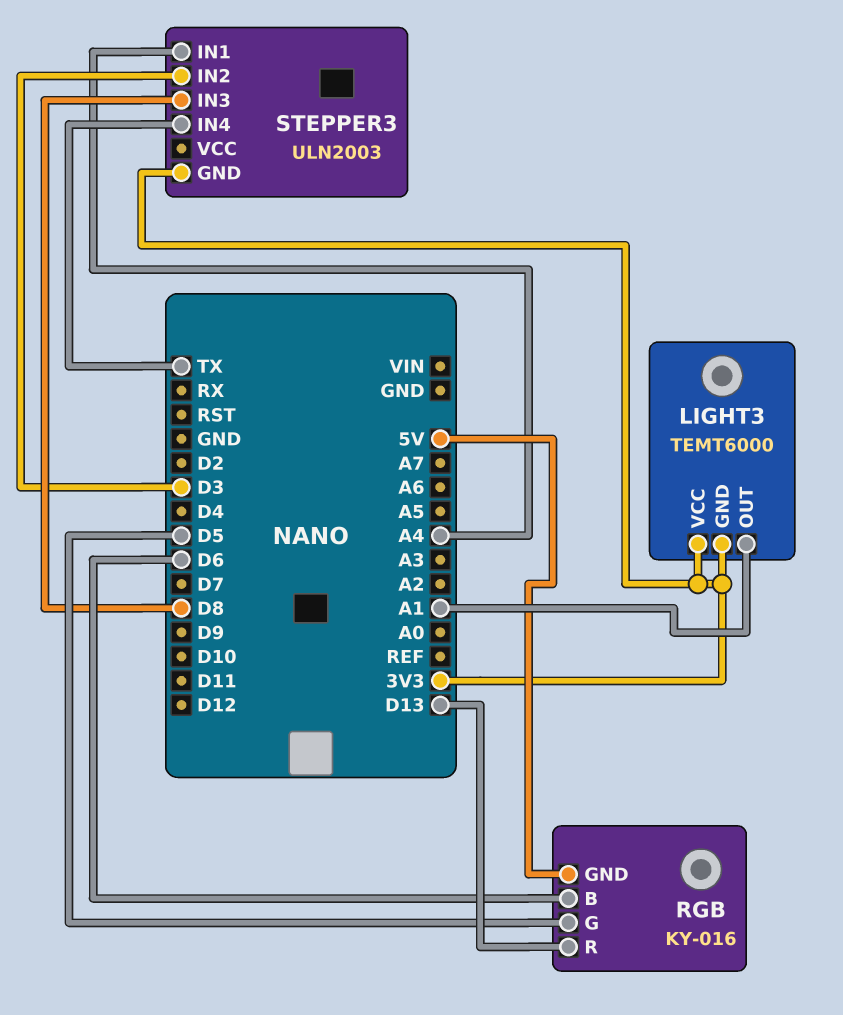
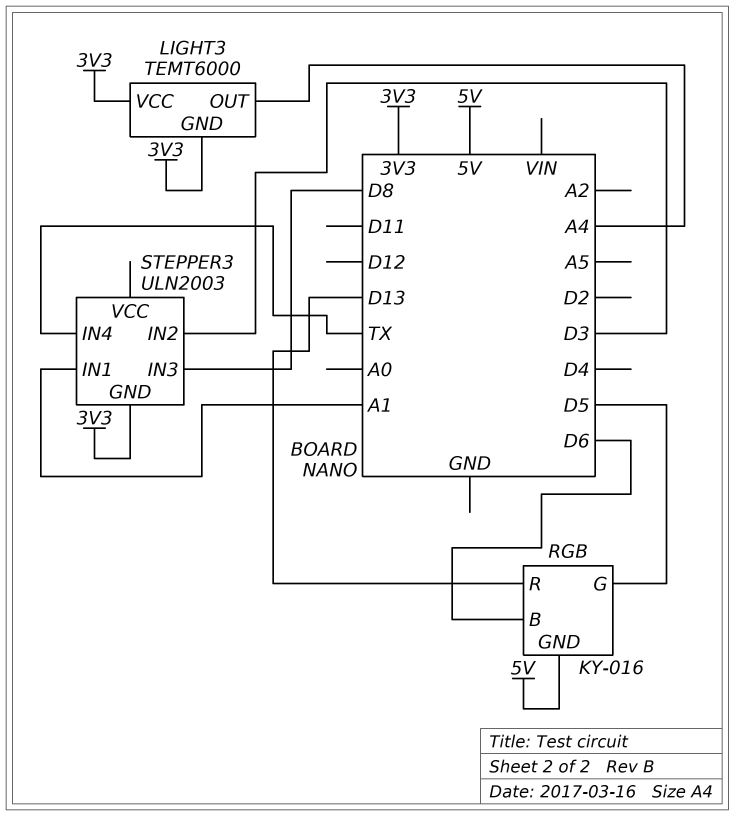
LIGHT3 pin OUT: A1 -> A4
STEPPER3 pin IN1: A4 -> A1

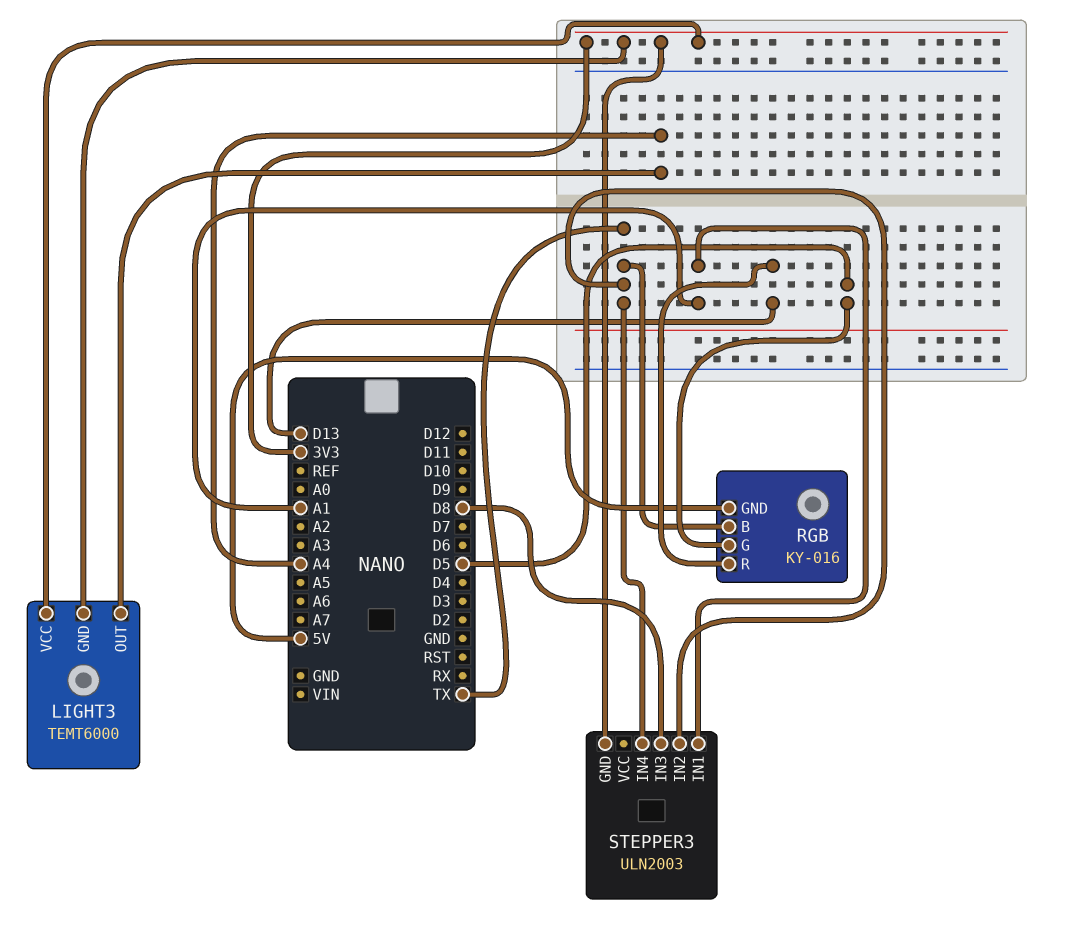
RGB pin B: D6 -> TX
STEPPER3 pin IN2: D3 -> TX

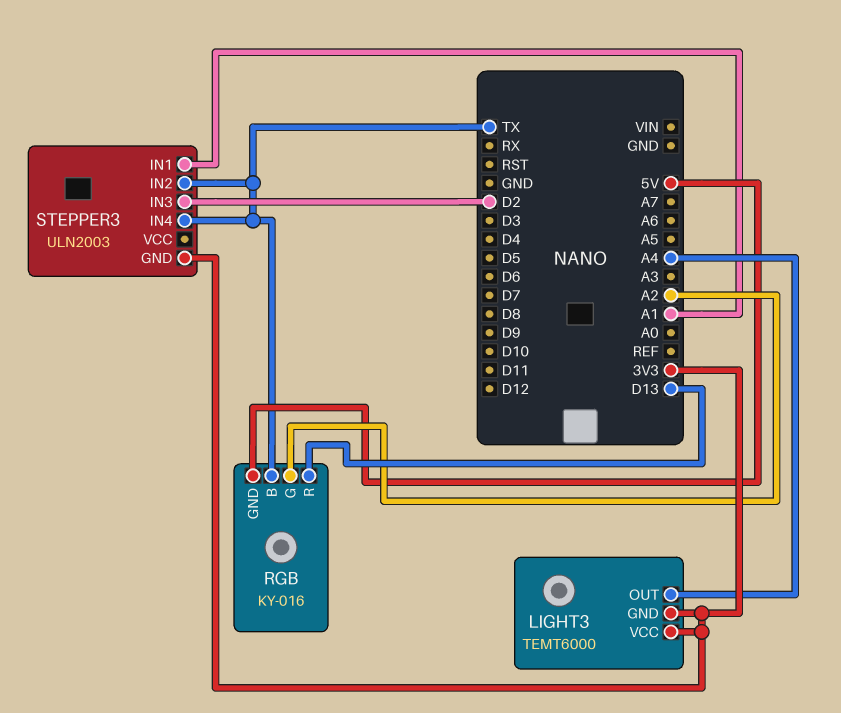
RGB pin G: D5 -> A2
STEPPER3 pin IN3: D8 -> D2

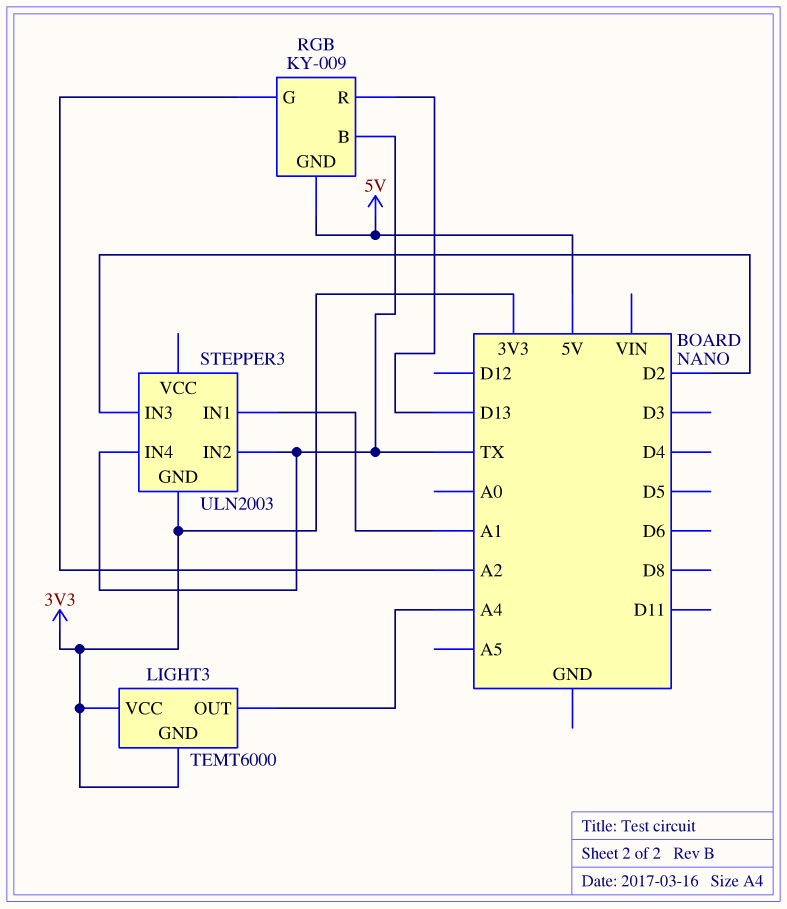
RGB: KY-016 -> KY-009

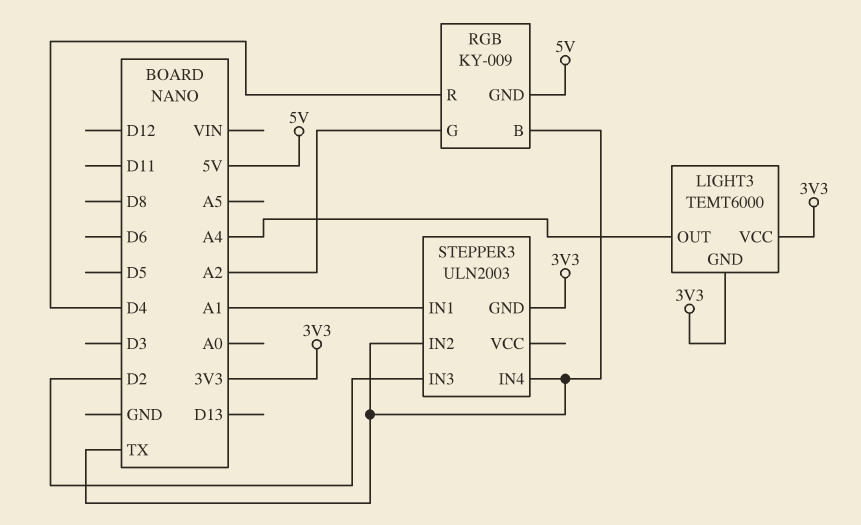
RGB pin R: D13 -> D4

